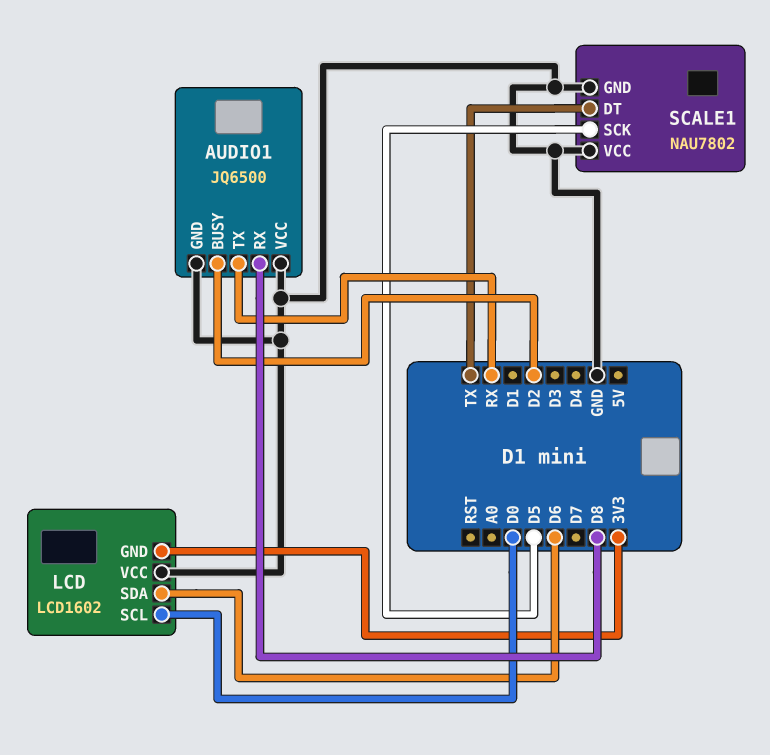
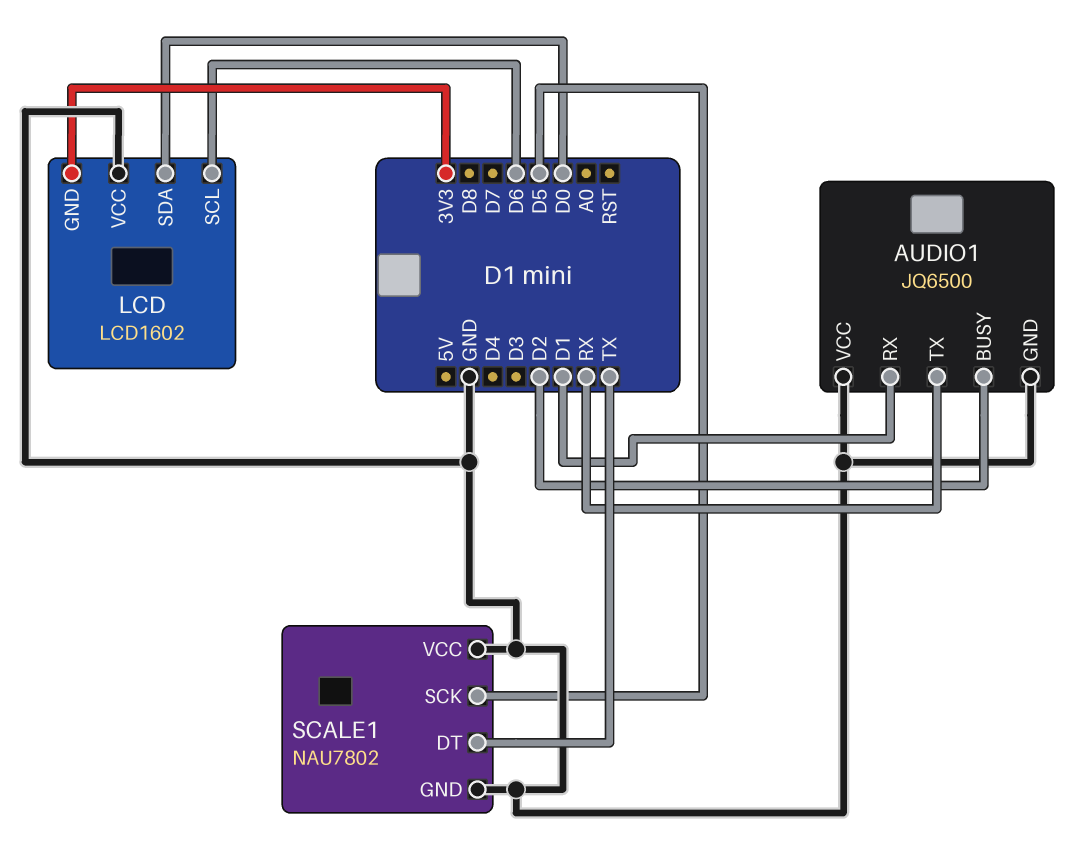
AUDIO1 pin RX: D8 -> D1
LCD pin SCL: D0 -> D6
LCD pin SDA: D6 -> D0

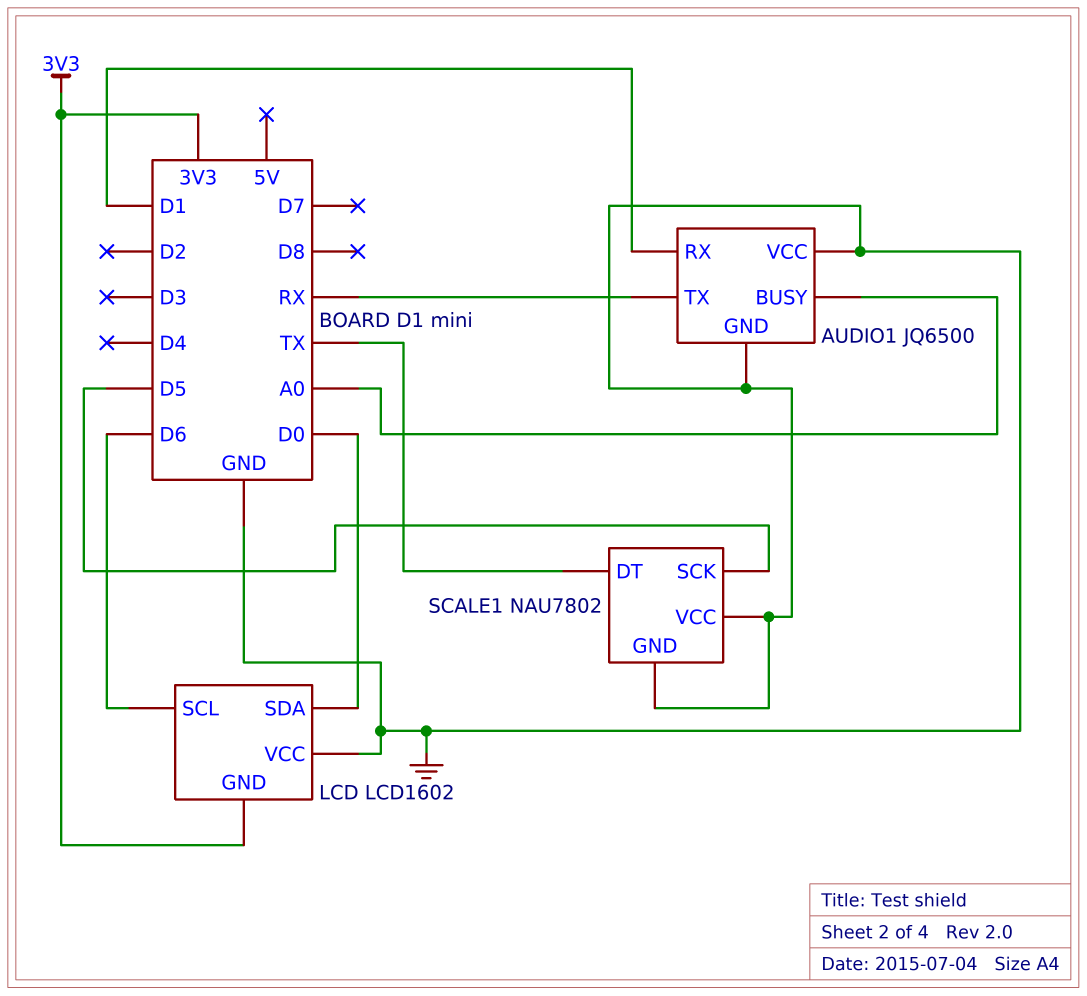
AUDIO1 pin BUSY: D2 -> A0

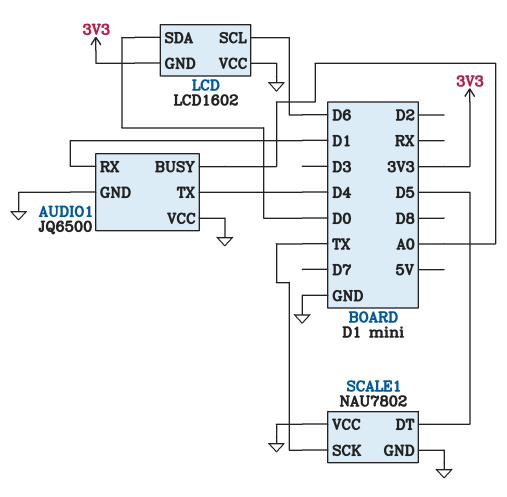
AUDIO1 pin TX: RX -> D4
SCALE1 pin DT: TX -> D5
SCALE1 pin SCK: D5 -> TX

